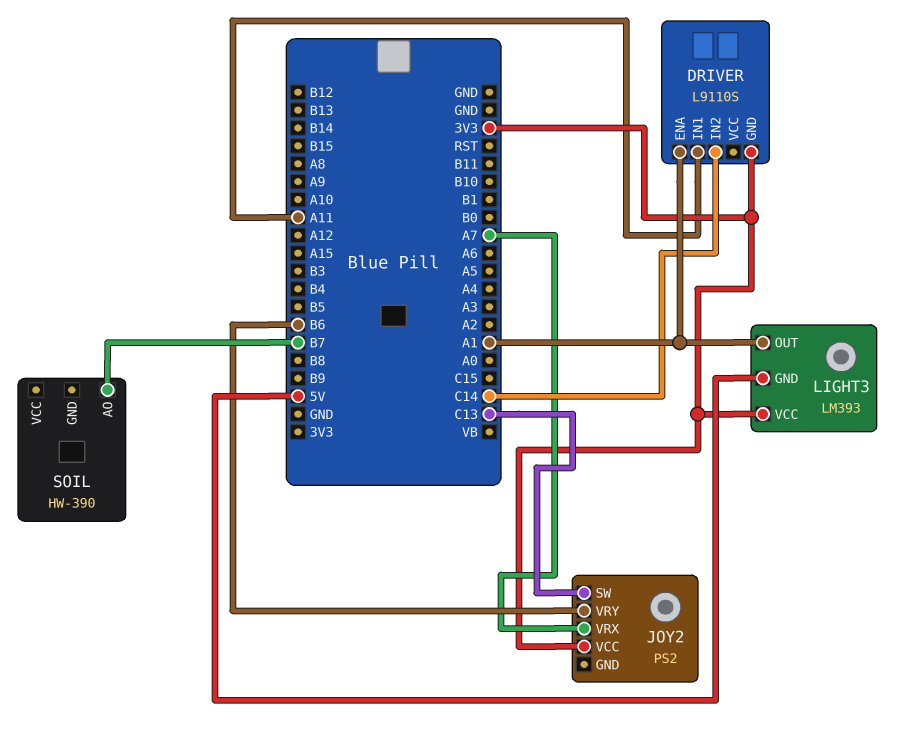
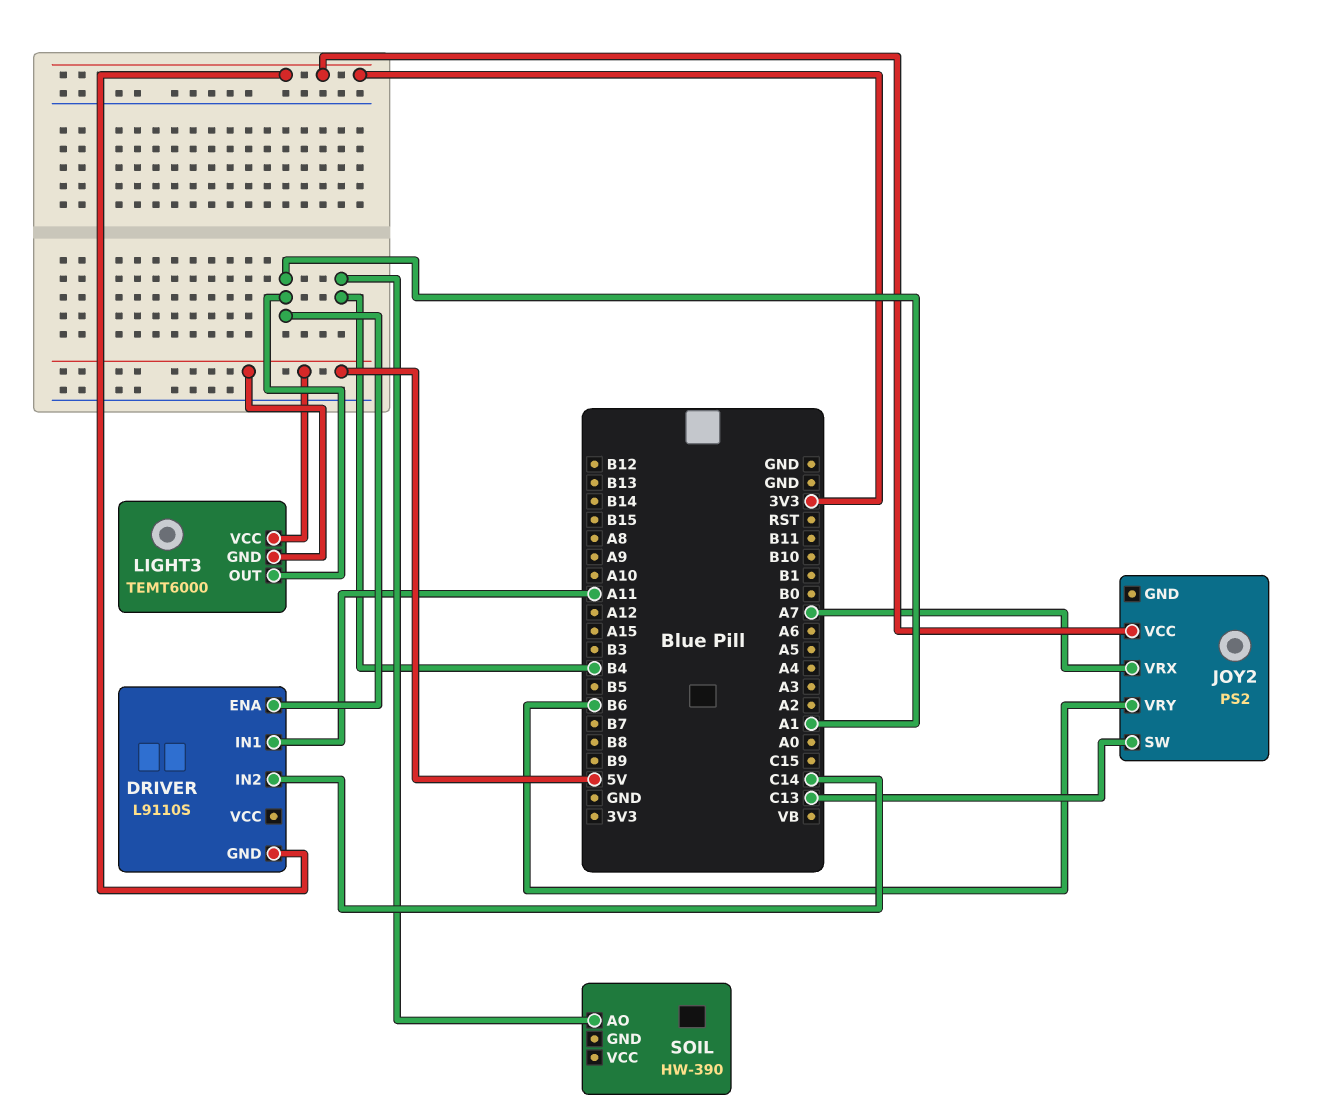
LIGHT3: LM393 -> TEMT6000
LIGHT3 pin VCC: 3V3 -> 5V
SOIL pin AO: B7 -> B4

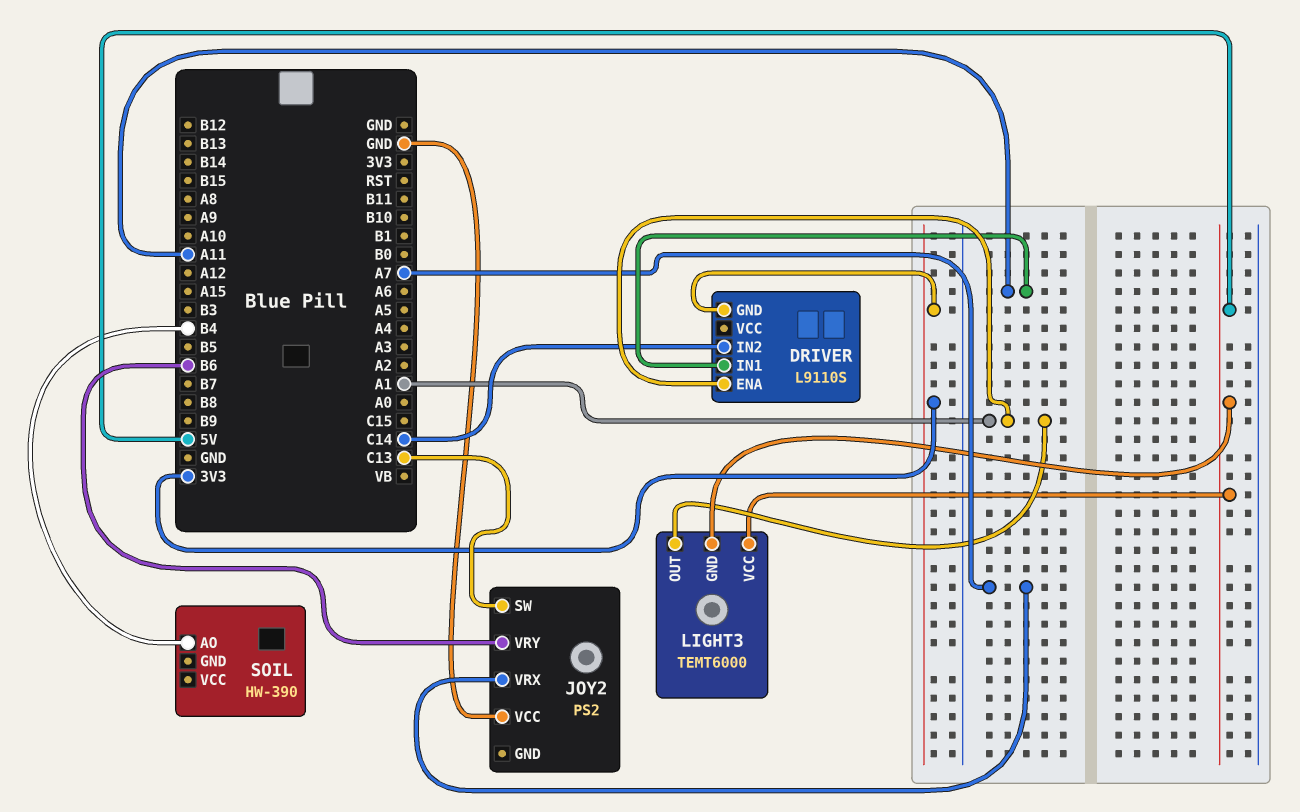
JOY2 pin VCC: 3V3 -> GND

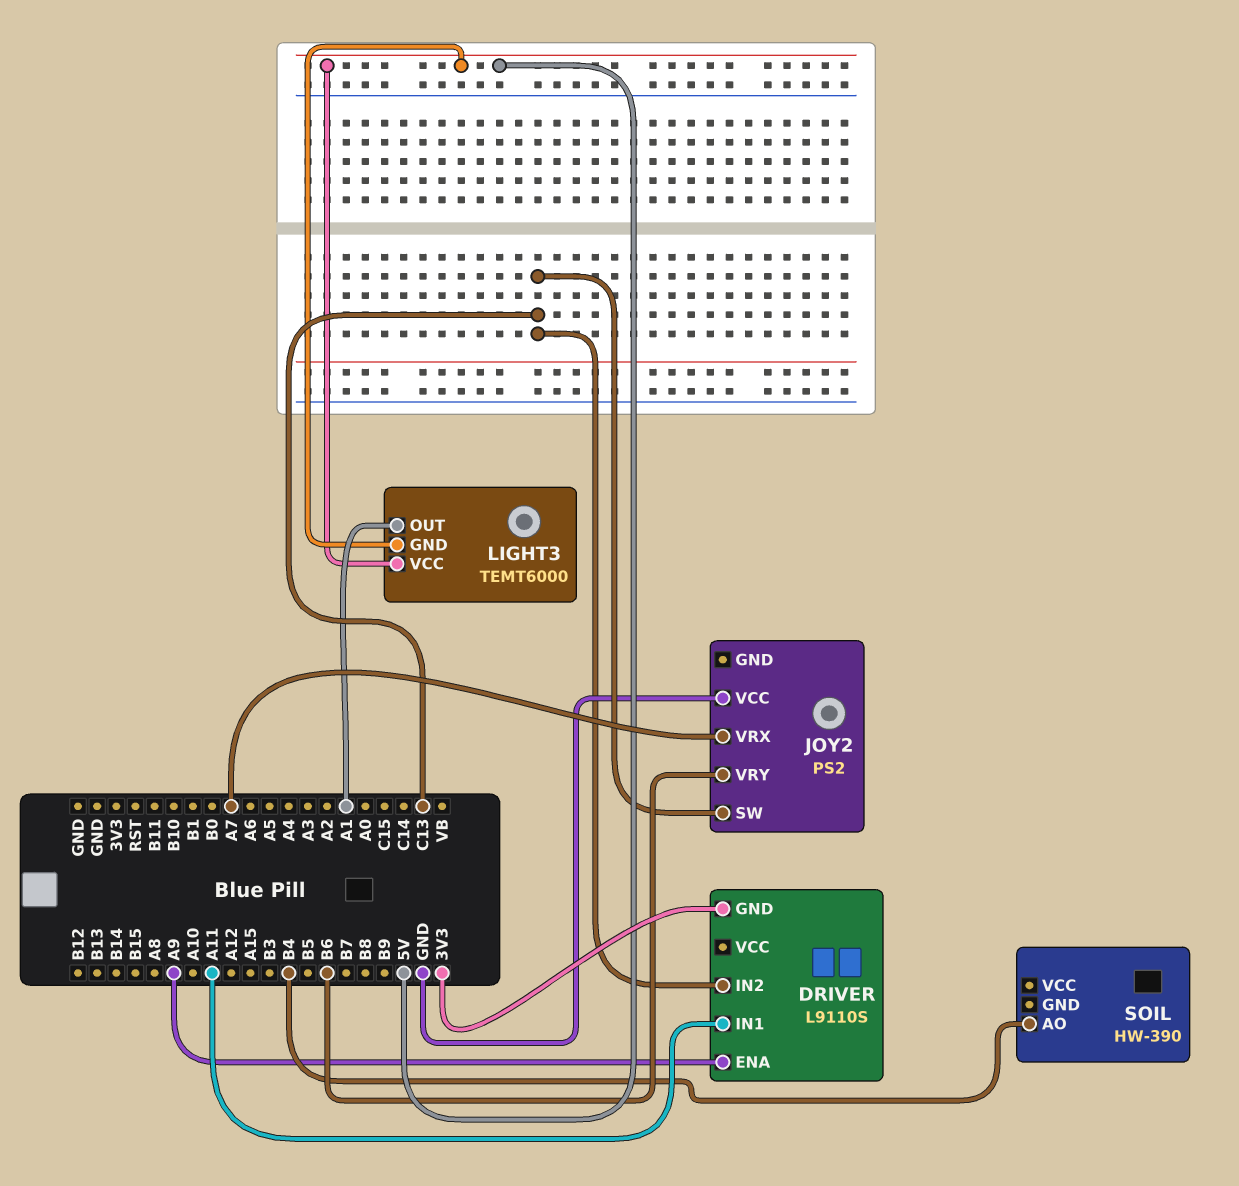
DRIVER pin ENA: A1 -> A9
DRIVER pin IN2: C14 -> C13

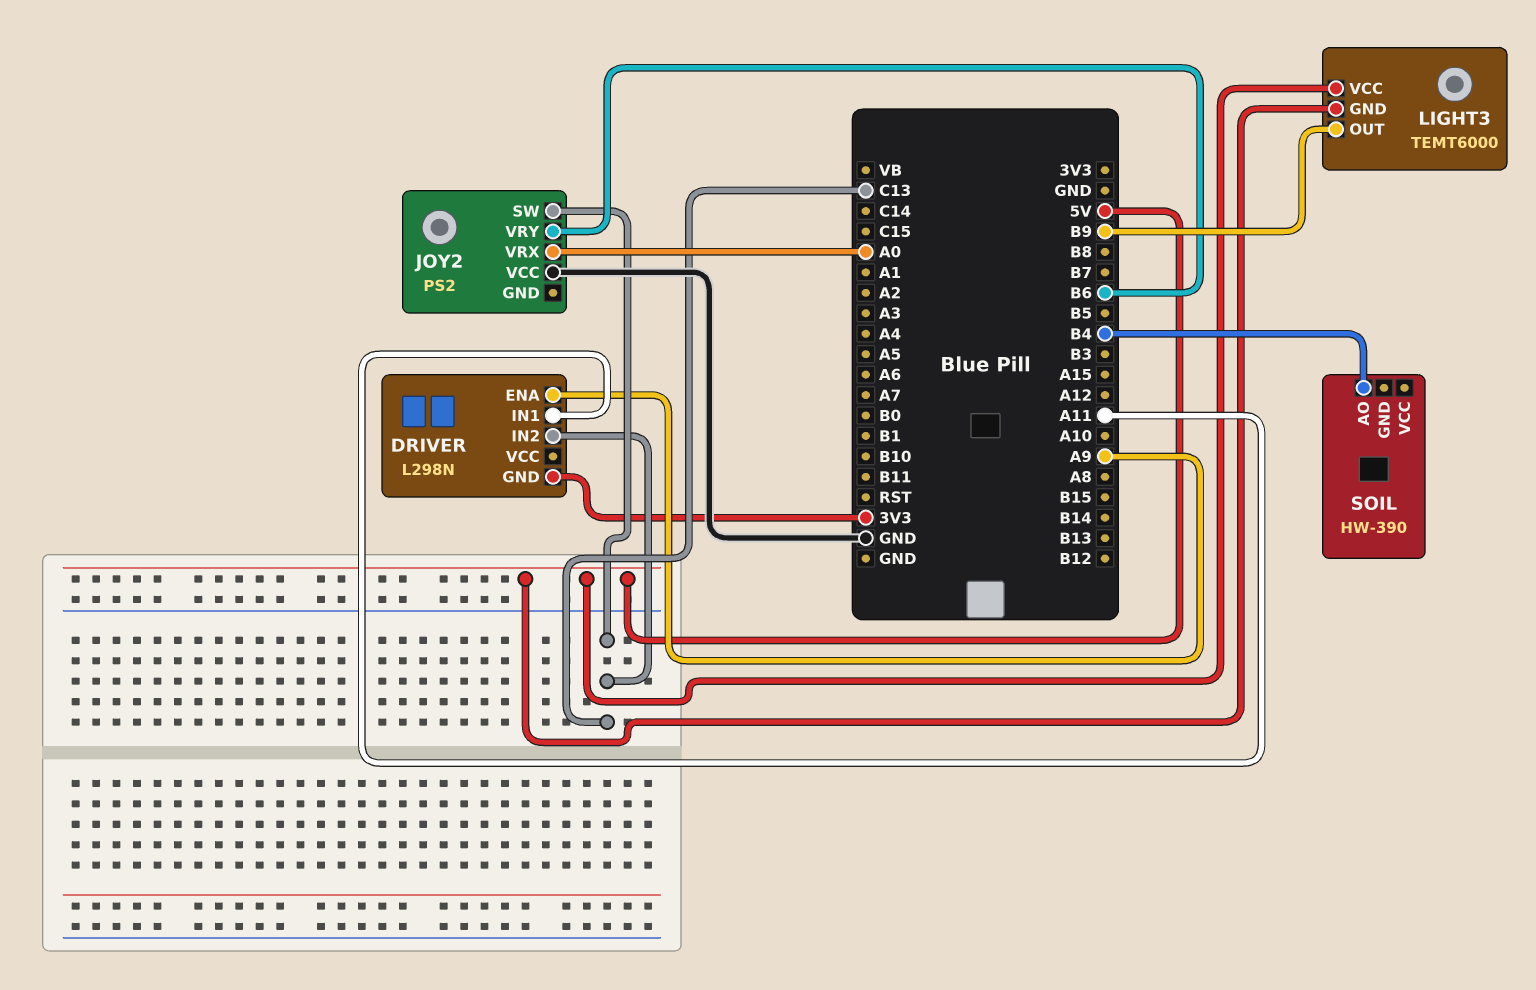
DRIVER: L9110S -> L298N
JOY2 pin VRX: A7 -> A0
LIGHT3 pin OUT: A1 -> B9

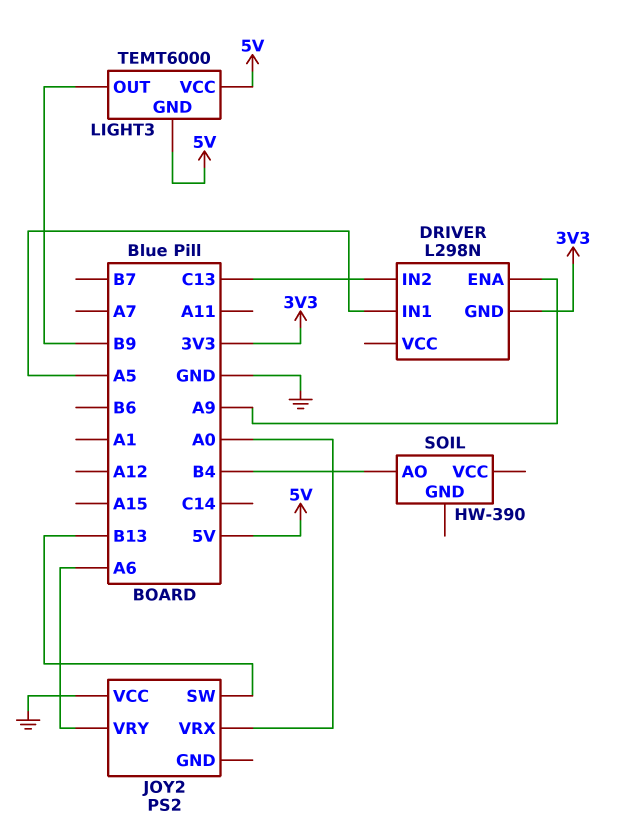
DRIVER pin IN1: A11 -> A5
JOY2 pin SW: C13 -> B13
JOY2 pin VRY: B6 -> A6

